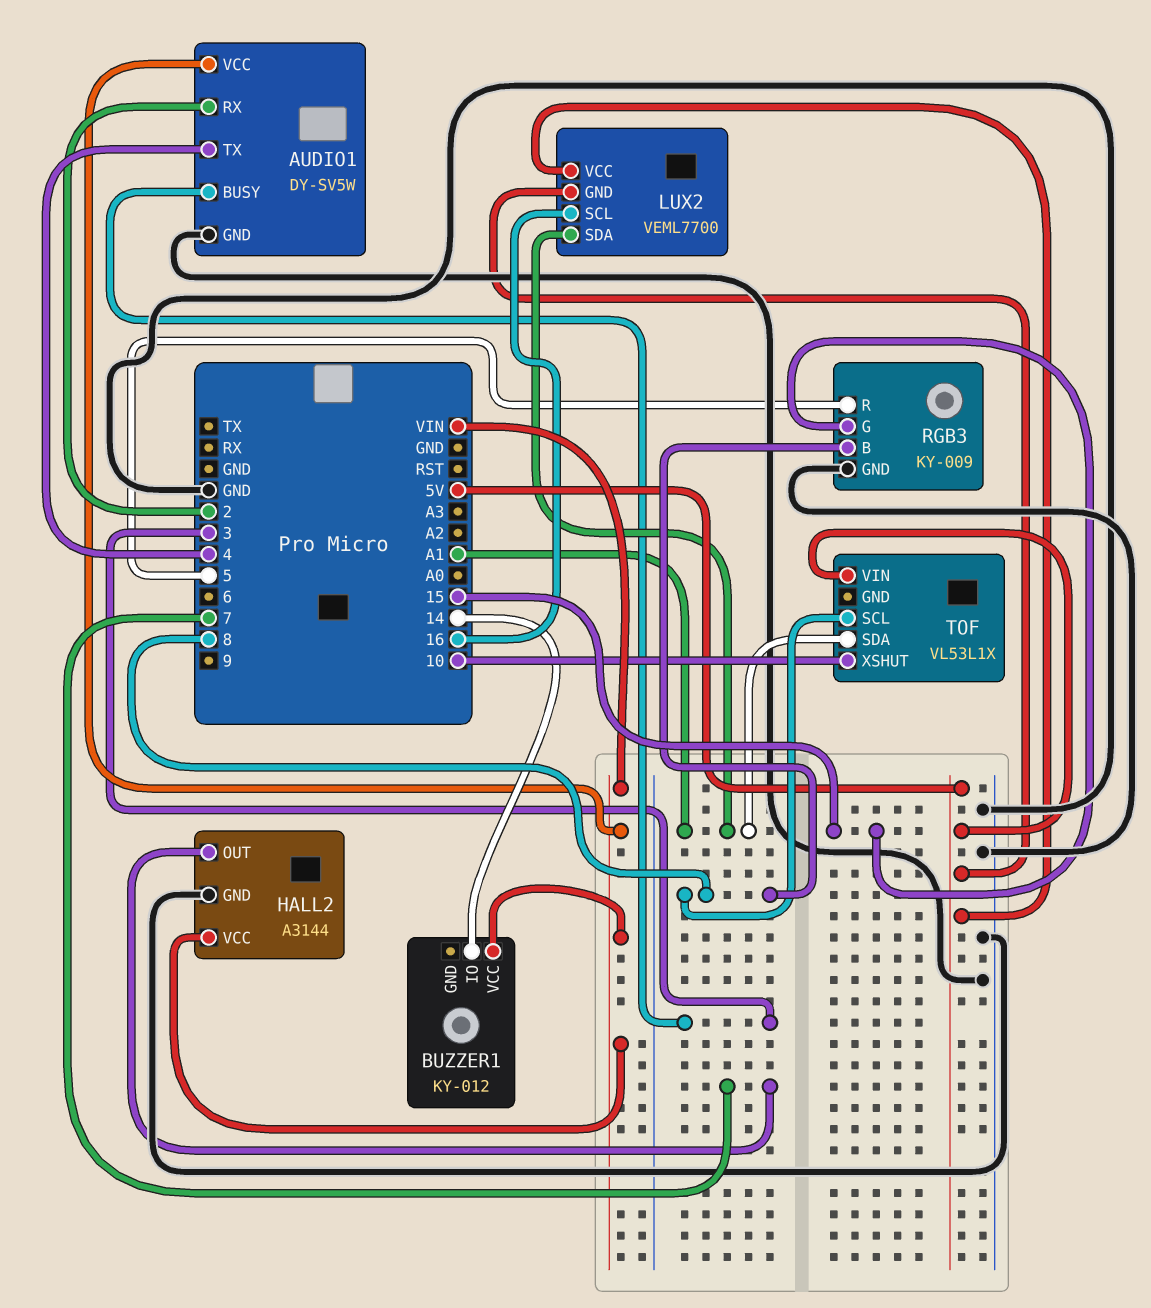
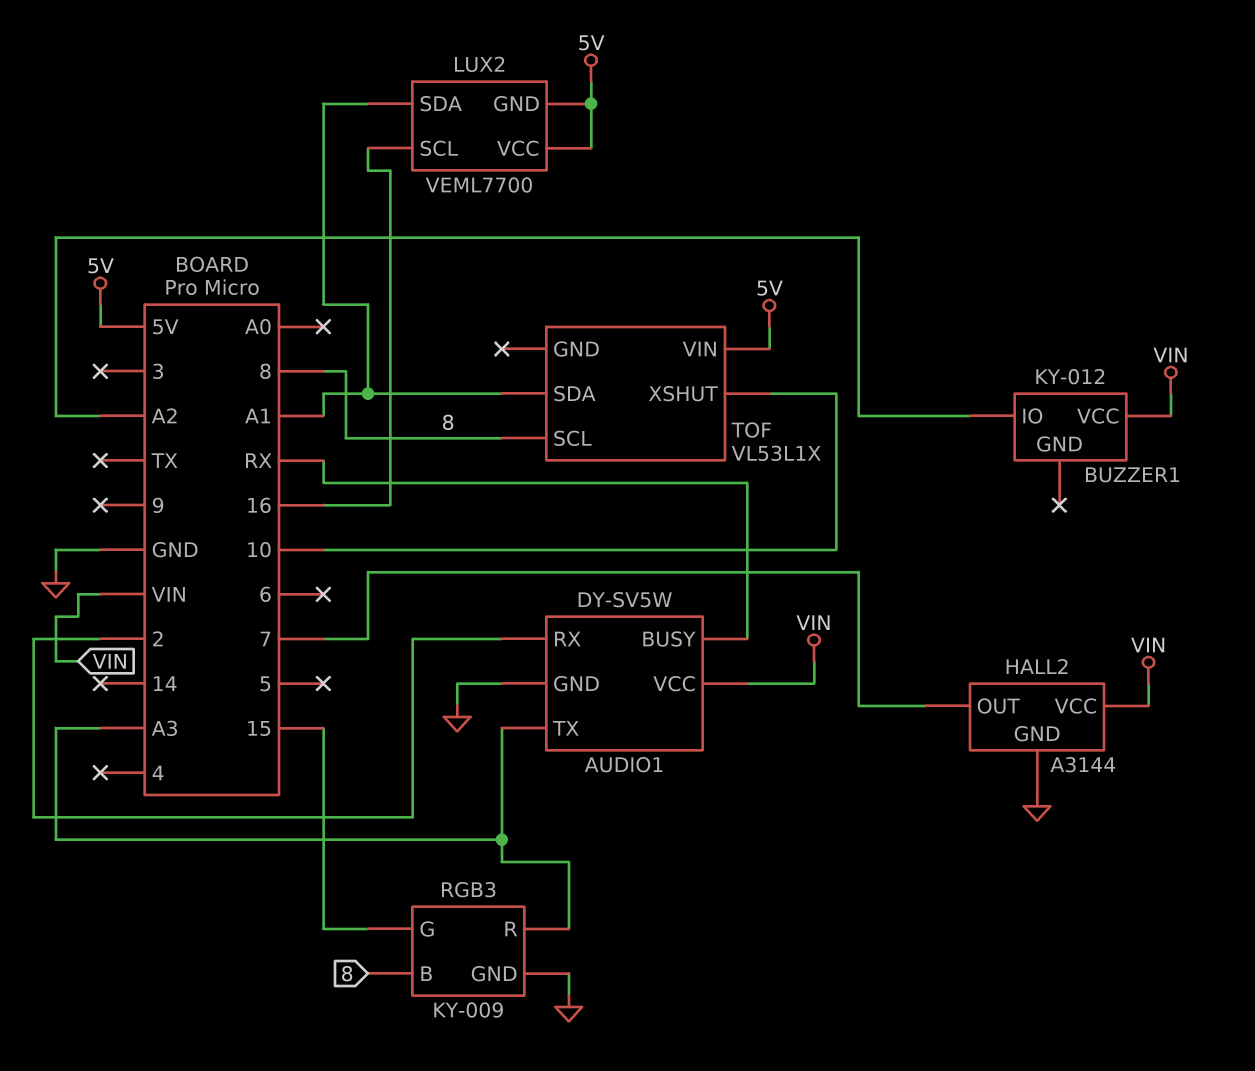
AUDIO1 pin BUSY: 3 -> RX
AUDIO1 pin TX: 4 -> A3
BUZZER1 pin IO: 14 -> A2
RGB3 pin R: 5 -> A3

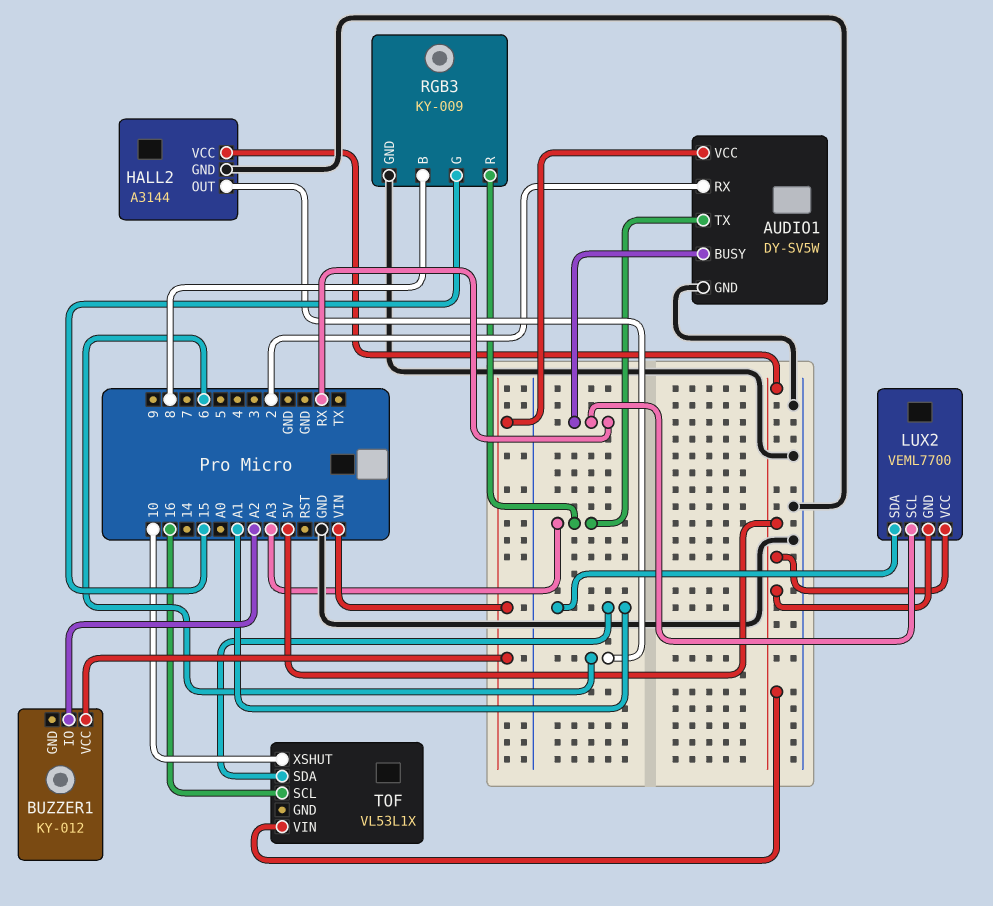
HALL2 pin OUT: 7 -> 6
HALL2 pin VCC: VIN -> 5V
LUX2 pin SCL: 16 -> RX
TOF pin SCL: 8 -> 16

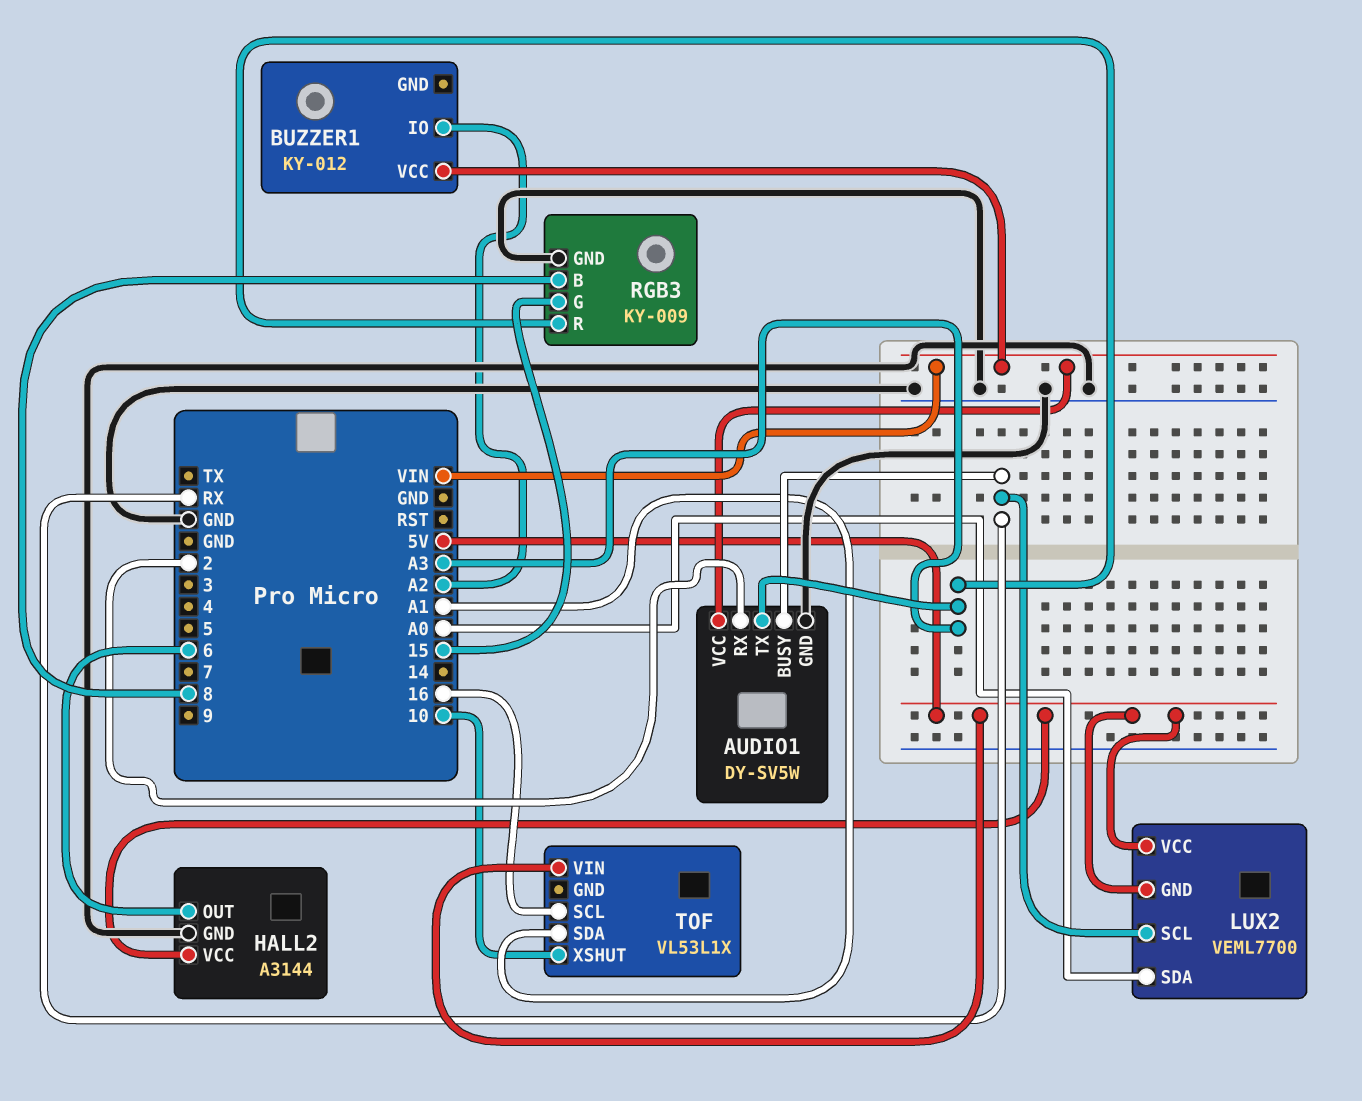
LUX2 pin SDA: A1 -> A0

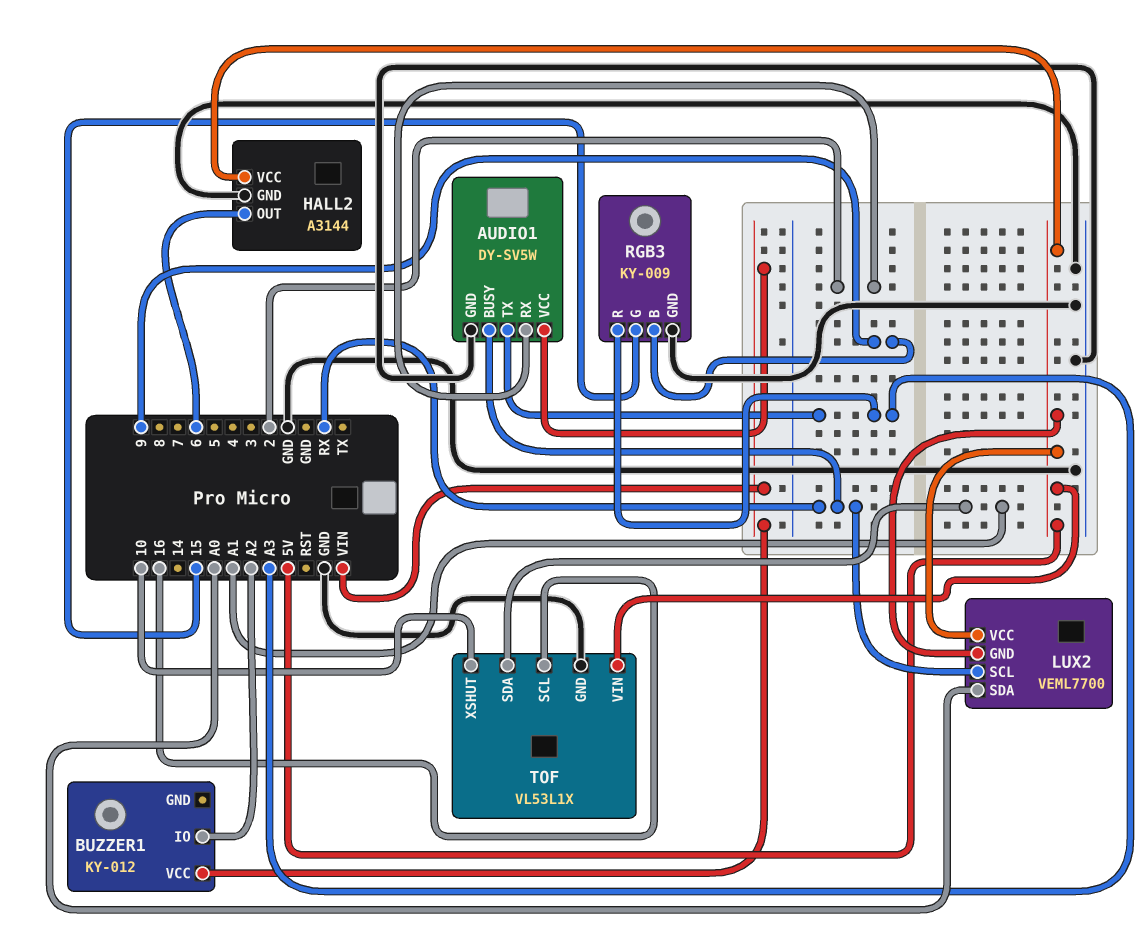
RGB3 pin B: 8 -> 9
TOF pin GND: none -> GND

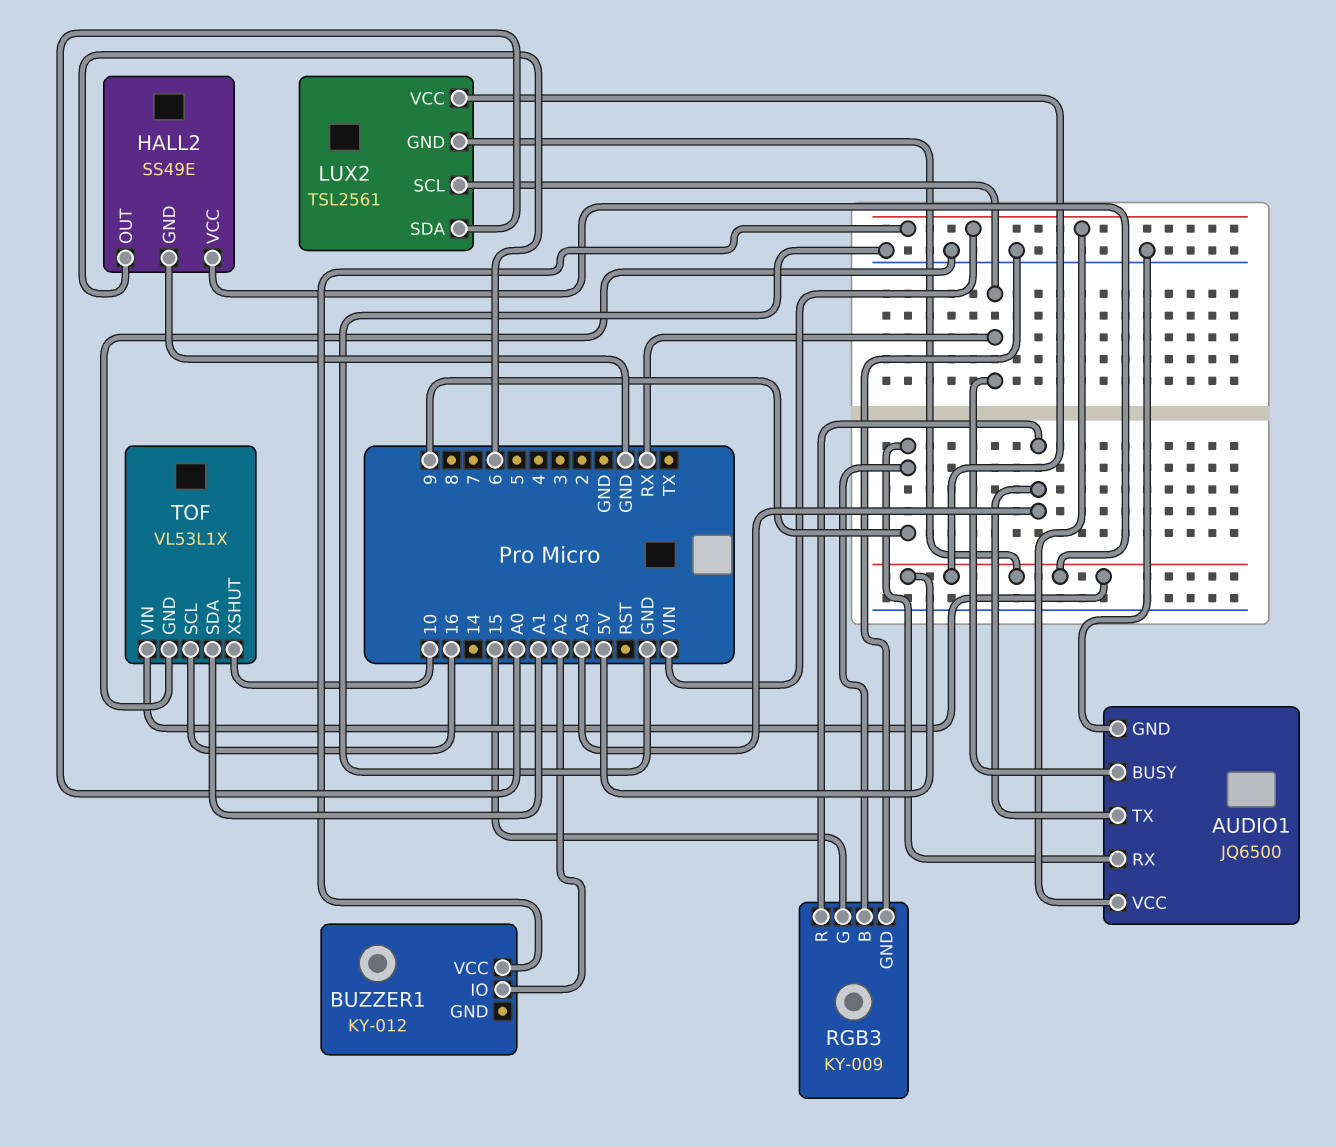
AUDIO1: DY-SV5W -> JQ6500
AUDIO1 pin RX: 2 -> 9
HALL2: A3144 -> SS49E
LUX2: VEML7700 -> TSL2561

